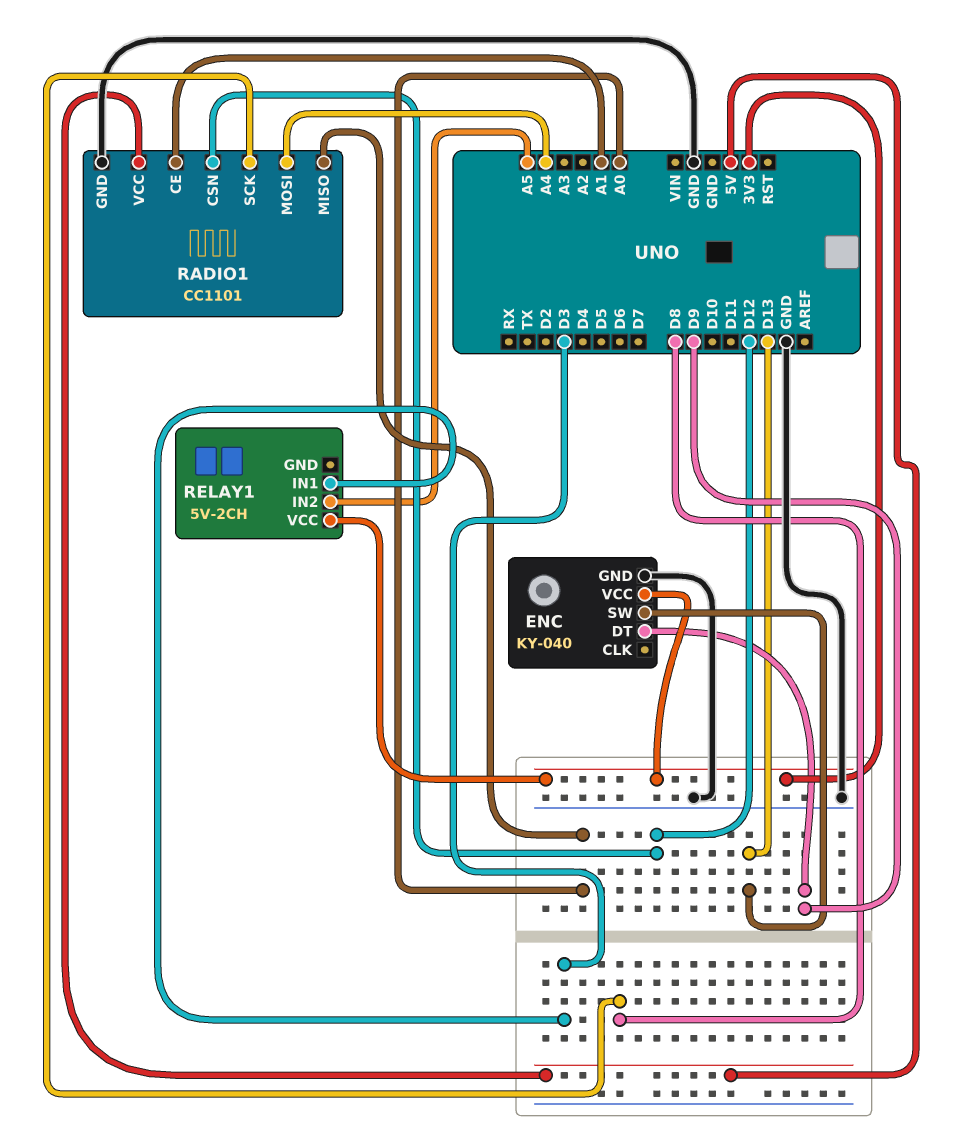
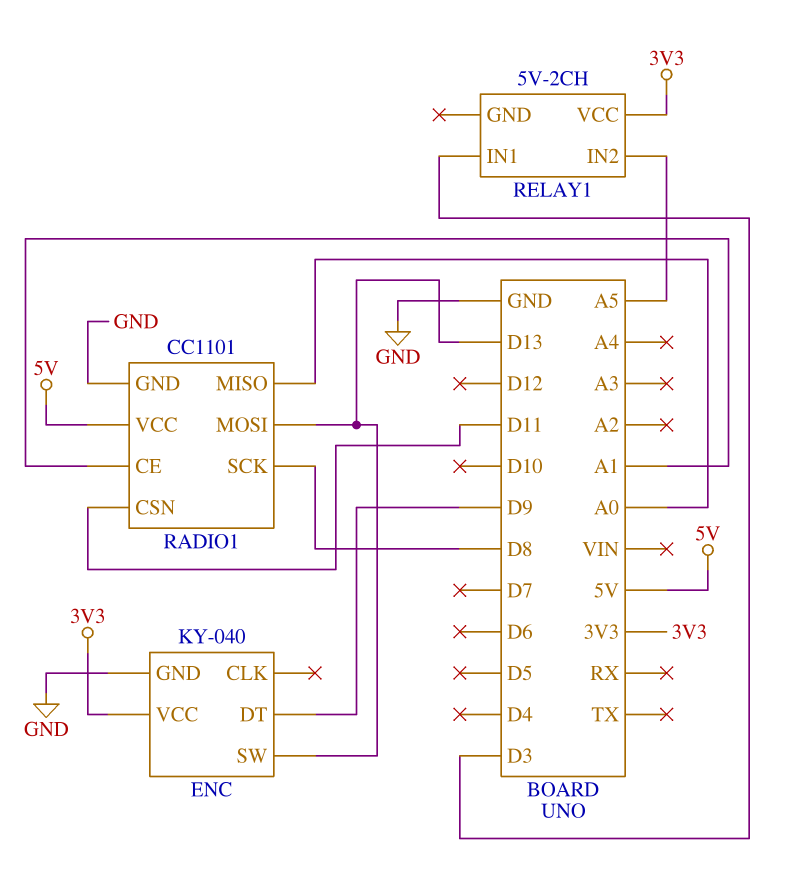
RADIO1 pin CSN: D12 -> D11
RADIO1 pin MOSI: A4 -> D13

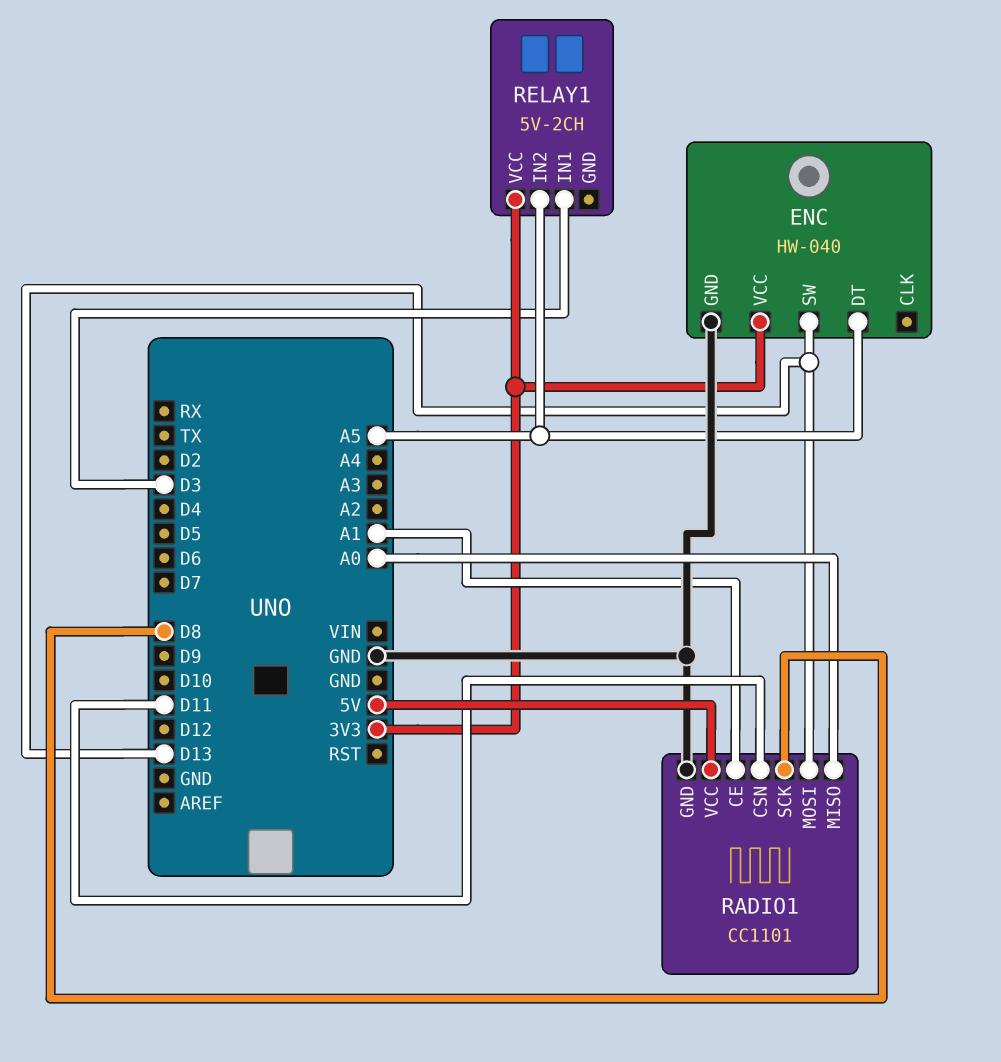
ENC: KY-040 -> HW-040
ENC pin DT: D9 -> A5

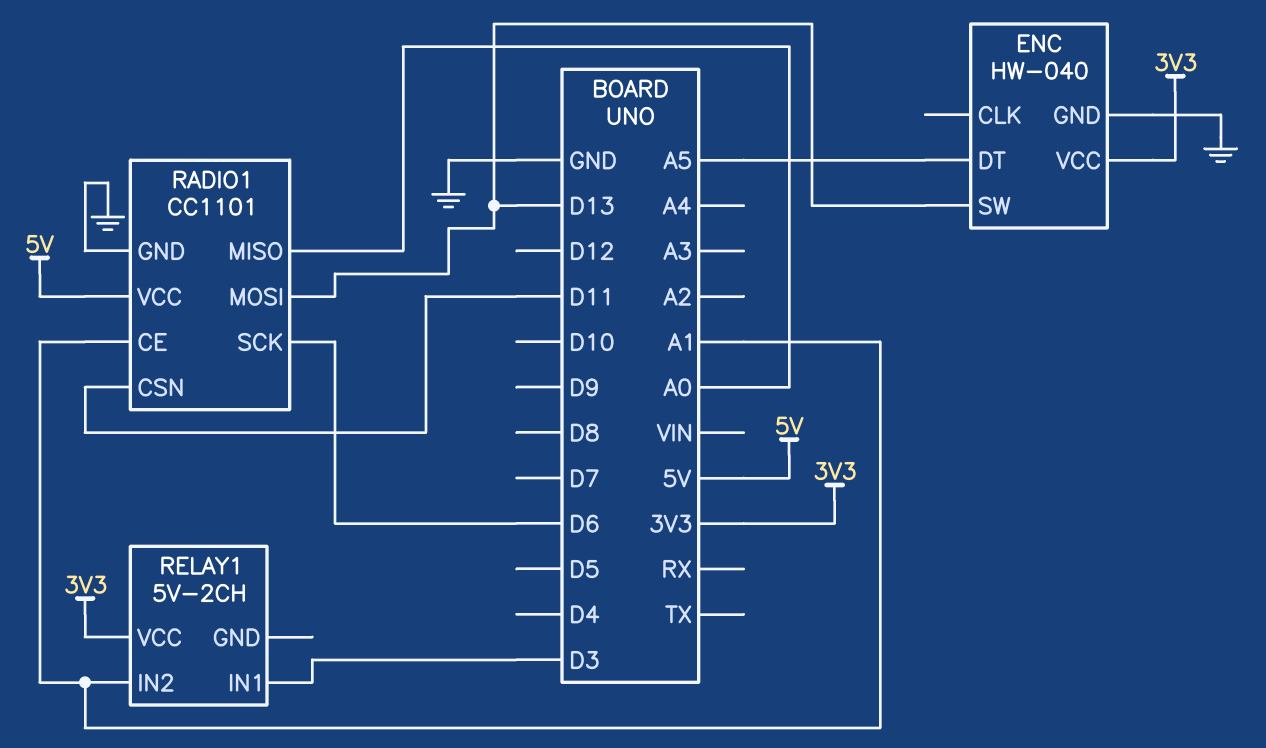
RADIO1 pin SCK: D8 -> D6
RELAY1 pin IN2: A5 -> A1

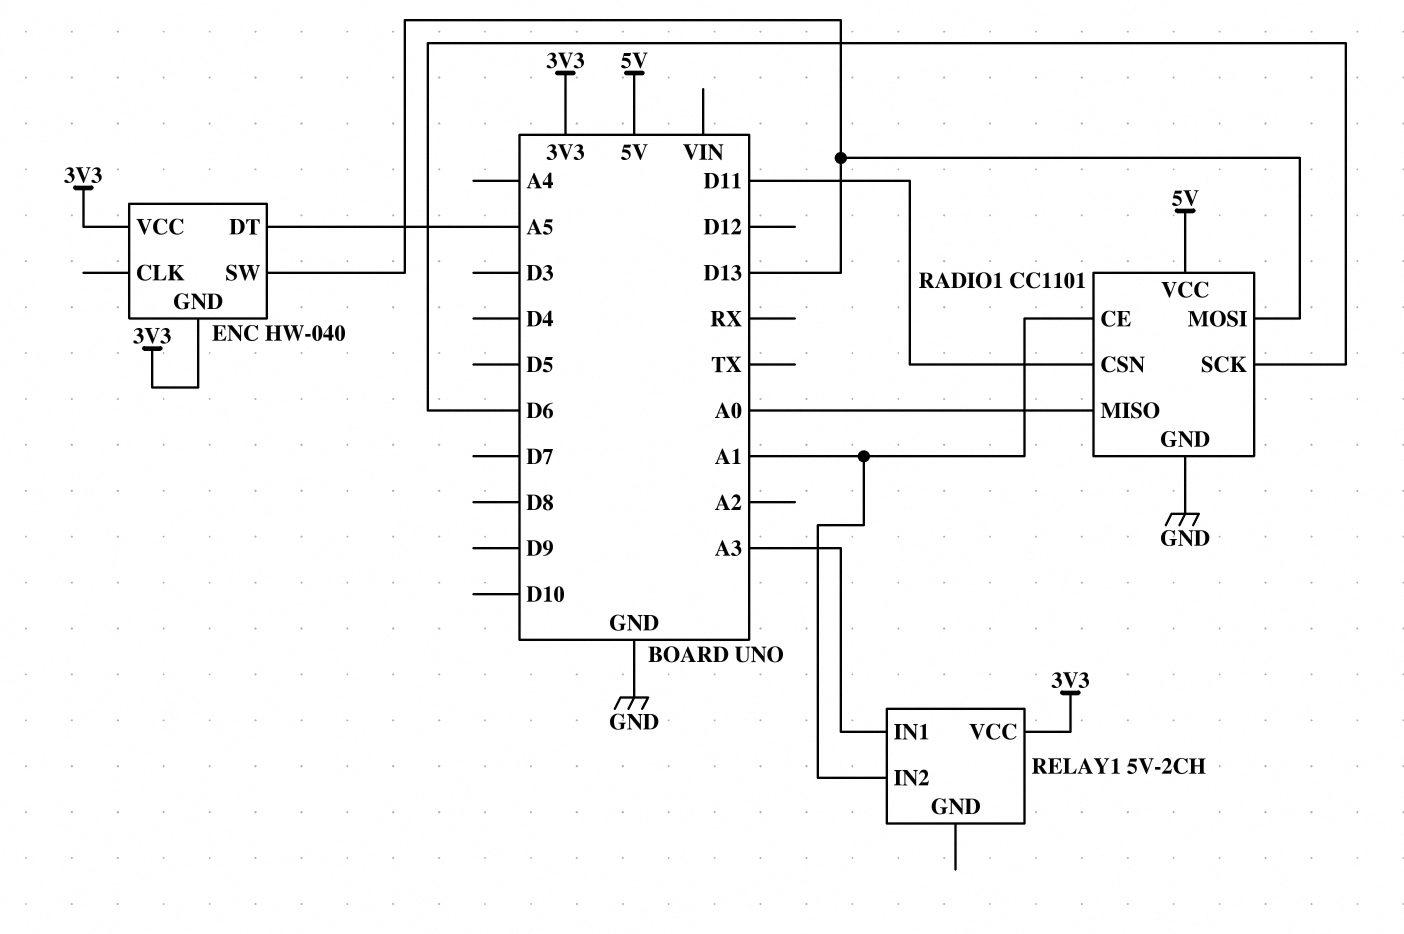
ENC pin GND: GND -> 3V3
RELAY1 pin IN1: D3 -> A3

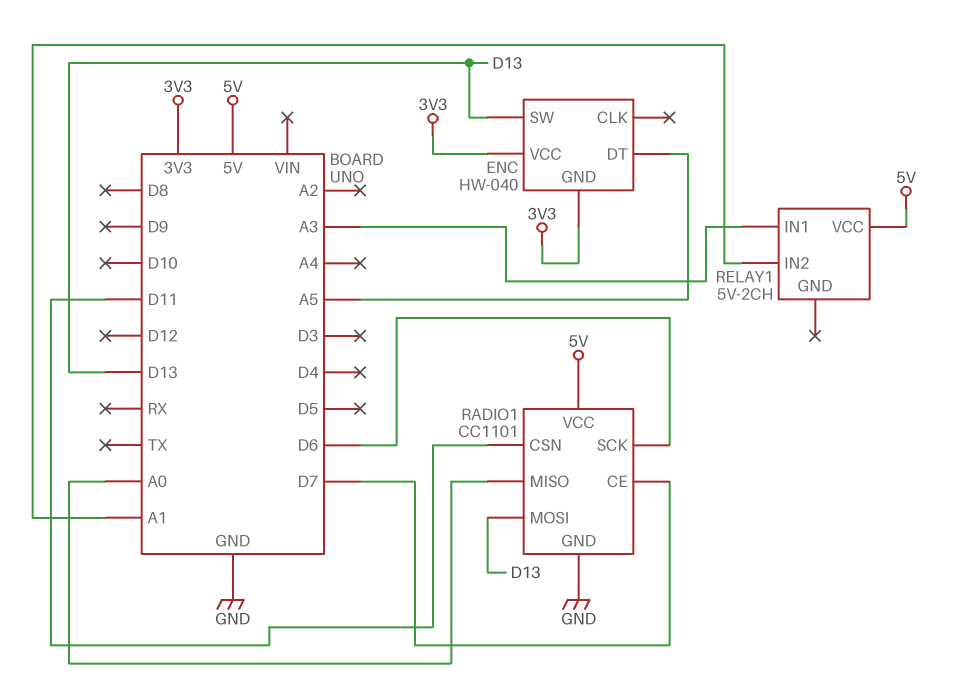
RADIO1 pin CE: A1 -> D7
RELAY1 pin VCC: 3V3 -> 5V

